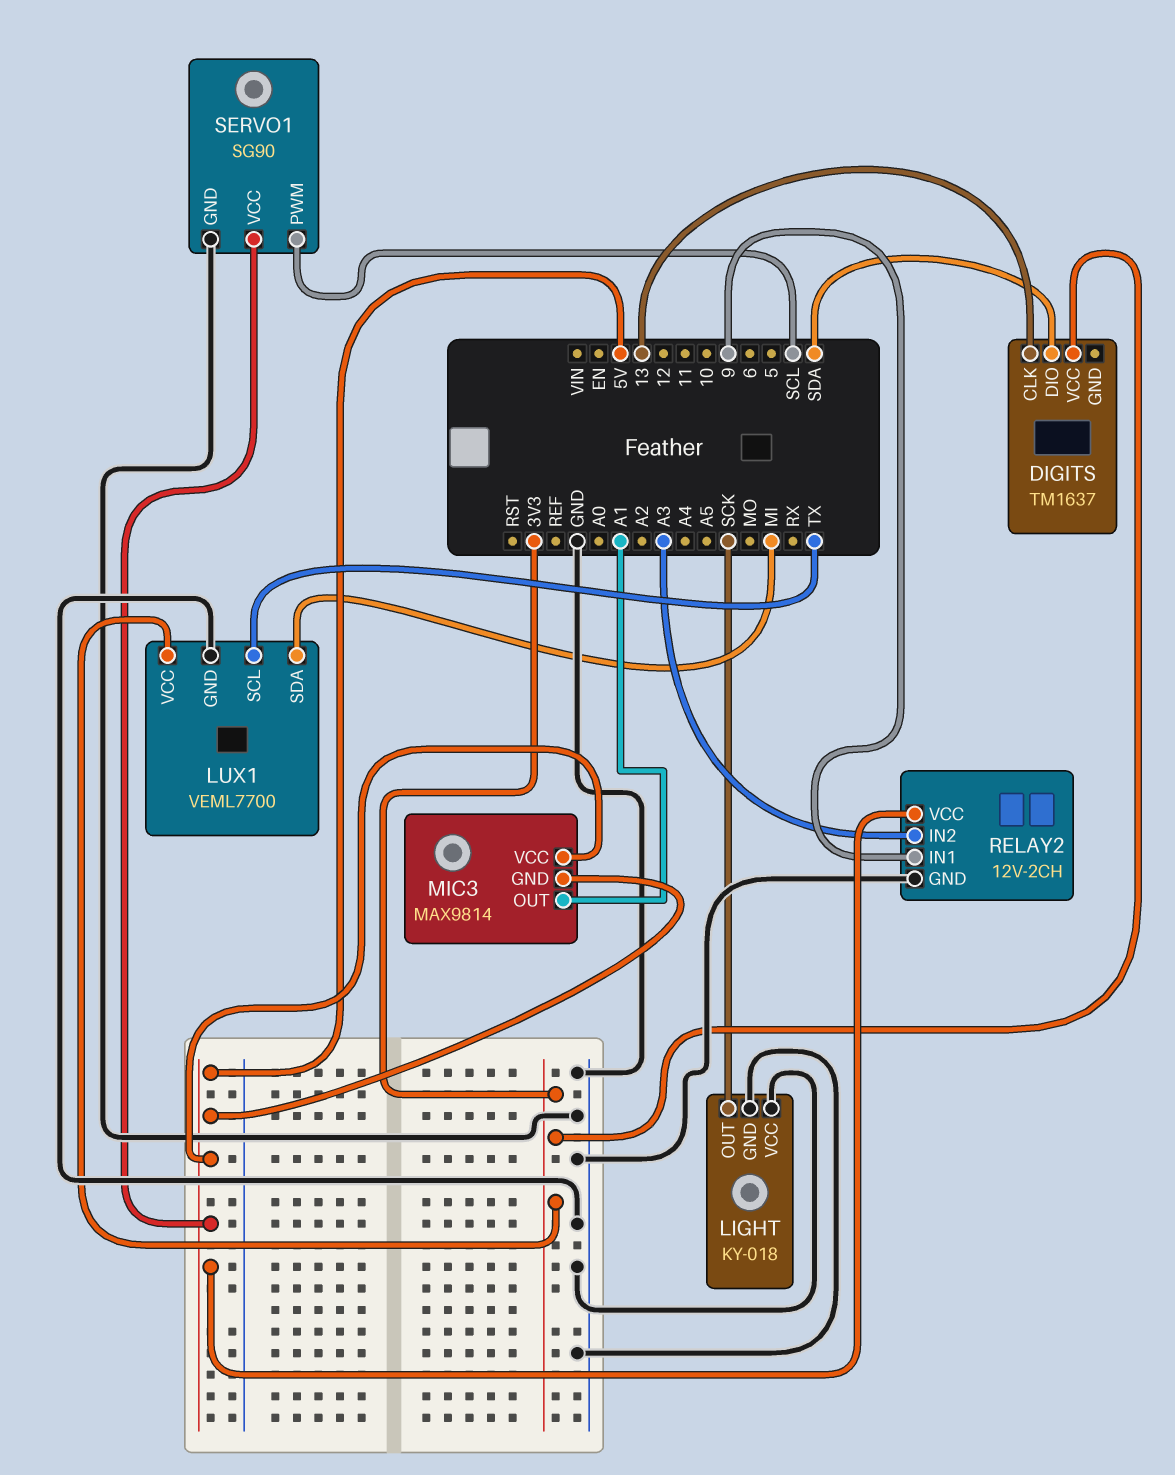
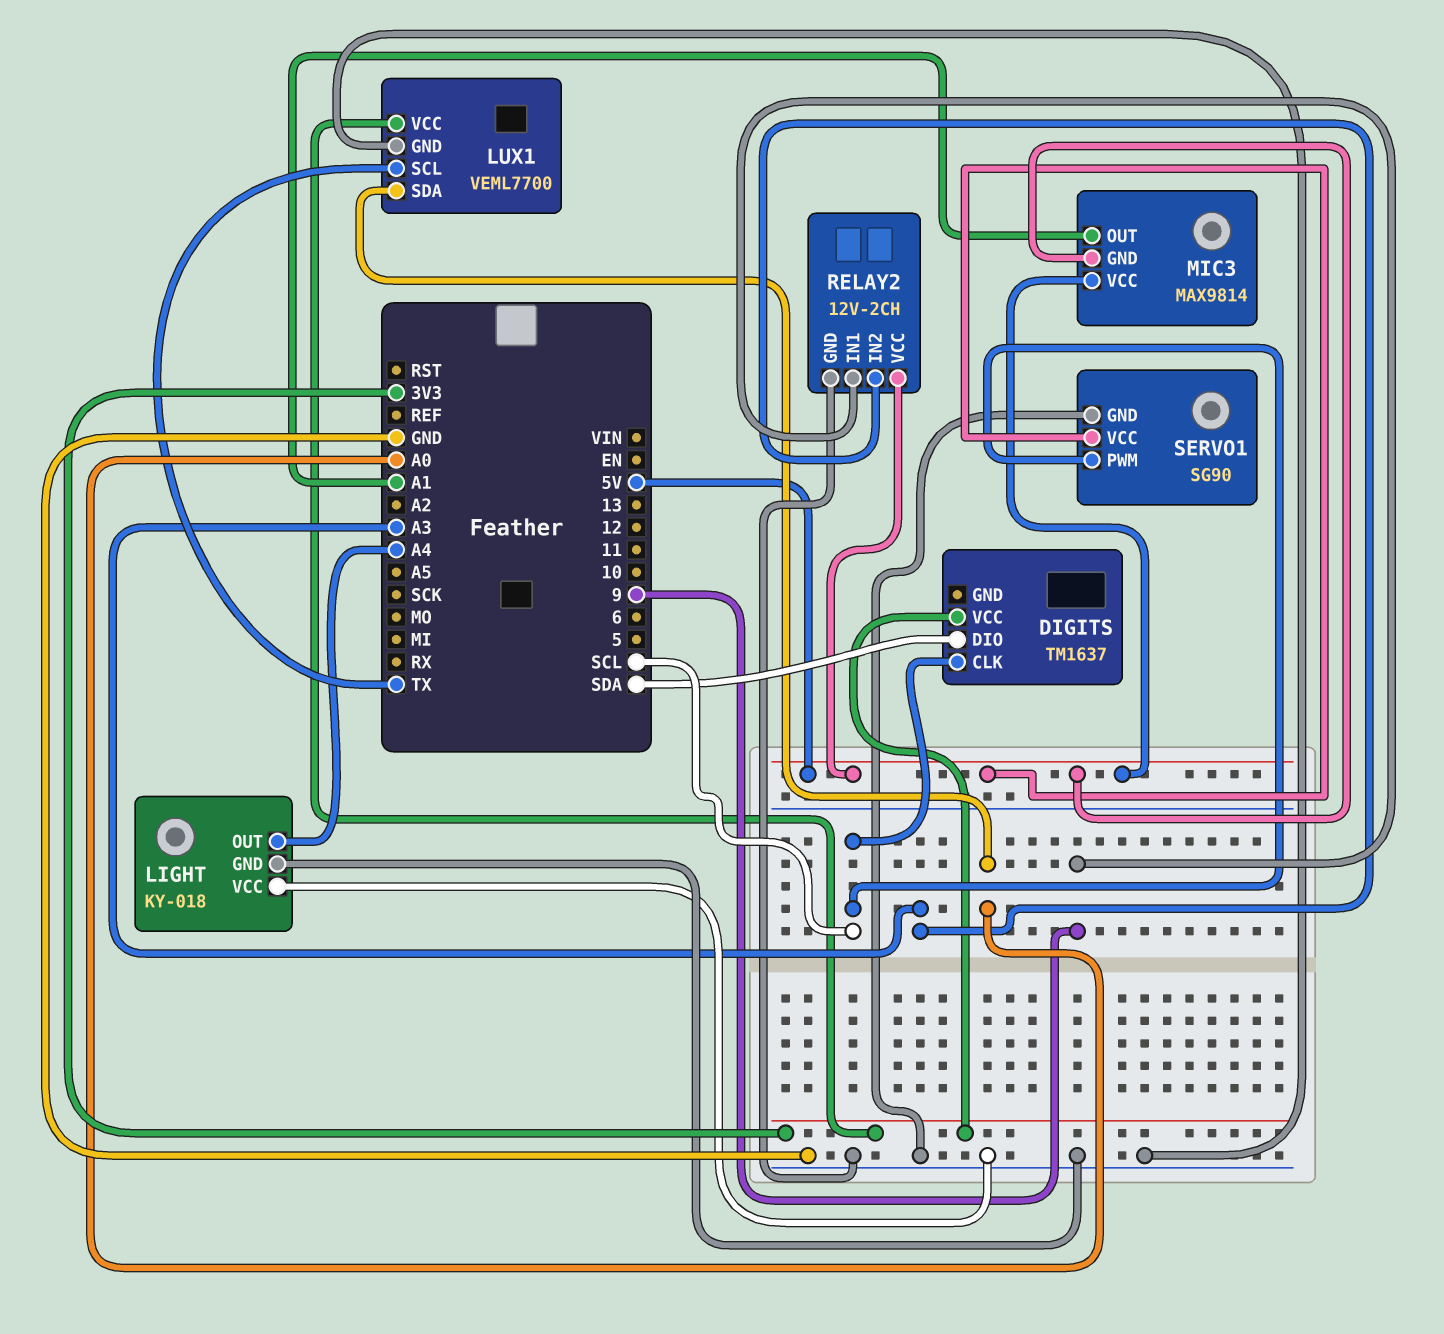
DIGITS pin CLK: 13 -> SCL
LIGHT pin OUT: SCK -> A4
LUX1 pin SDA: MI -> A0

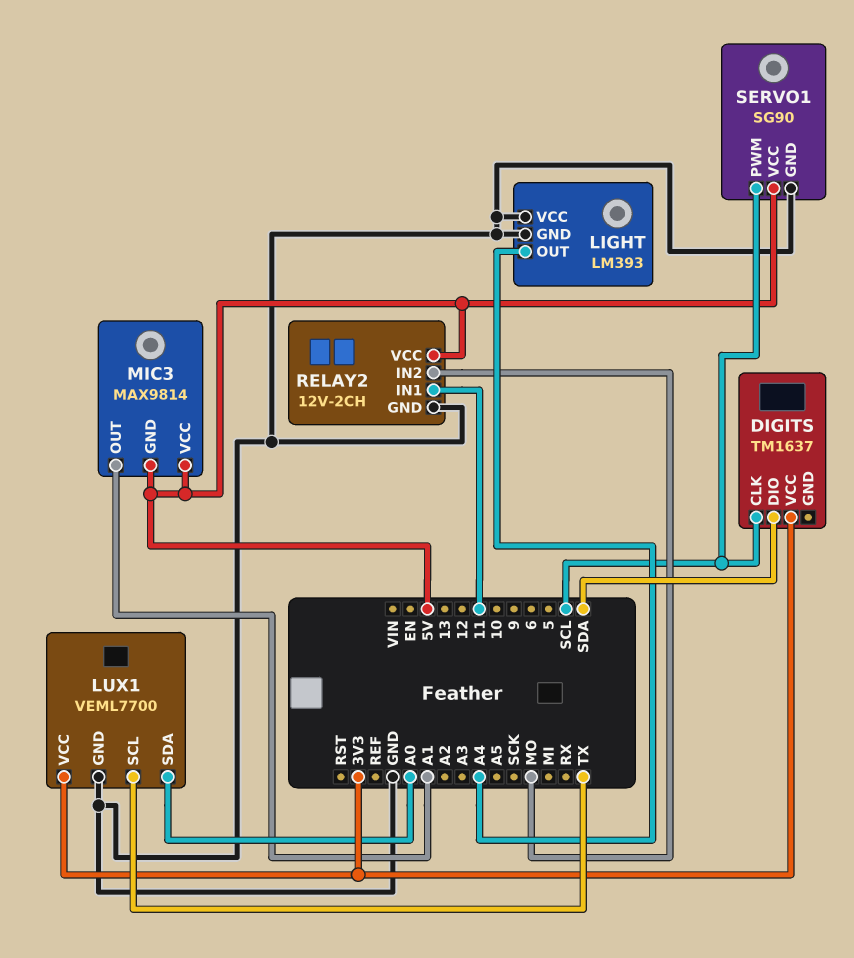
LIGHT: KY-018 -> LM393
RELAY2 pin IN1: 9 -> 11
RELAY2 pin IN2: A3 -> MO

